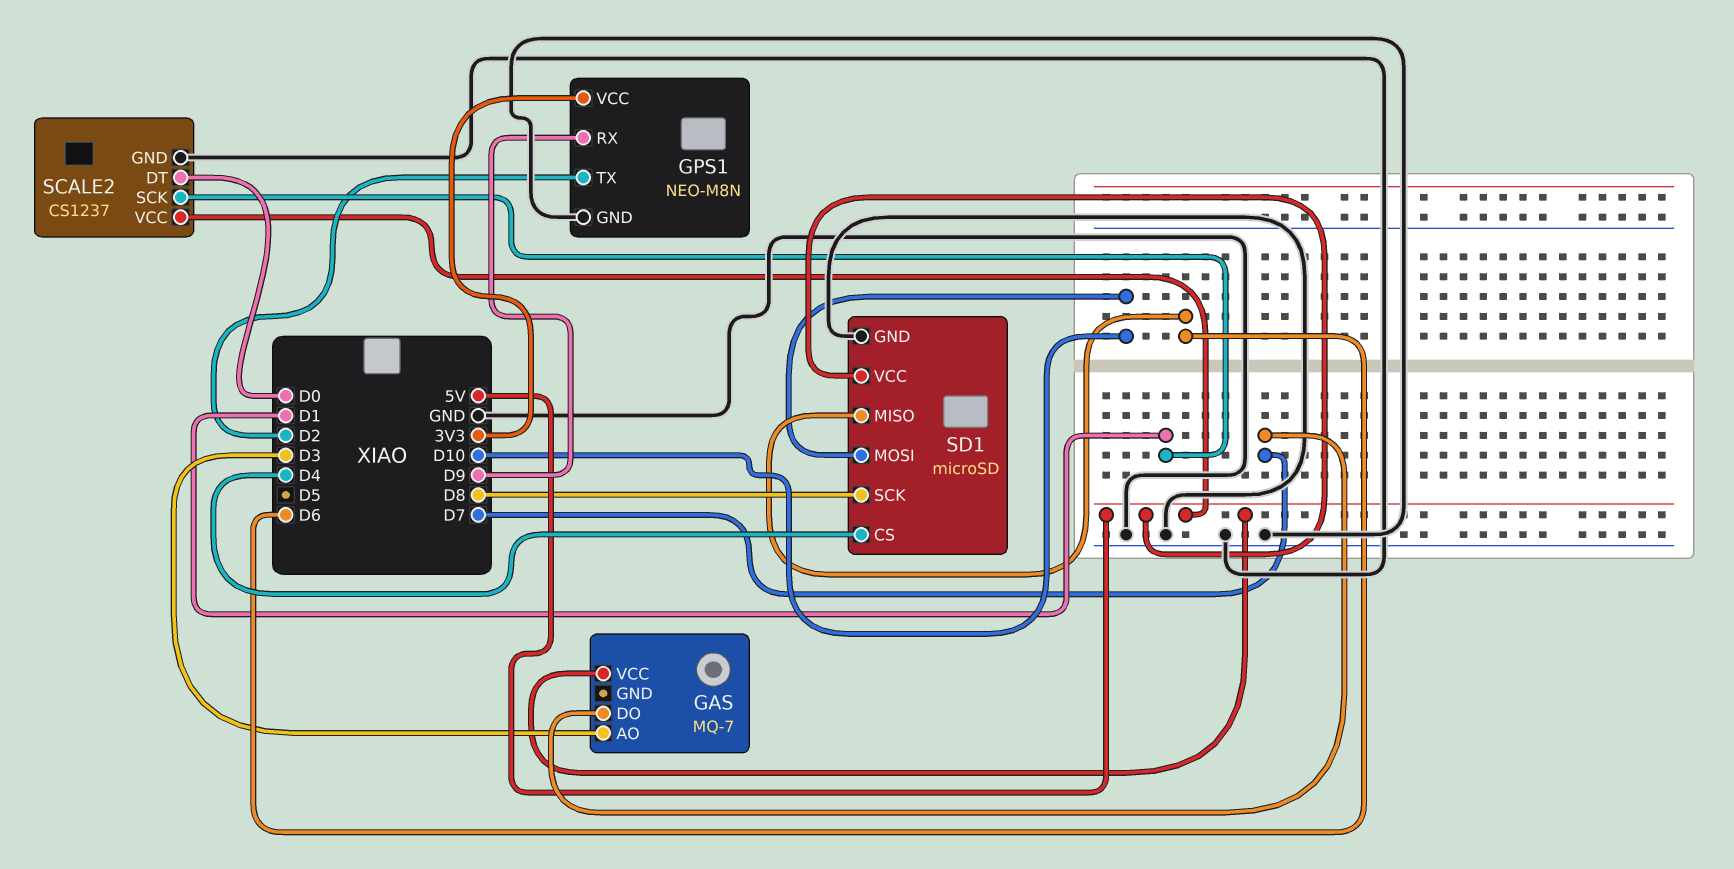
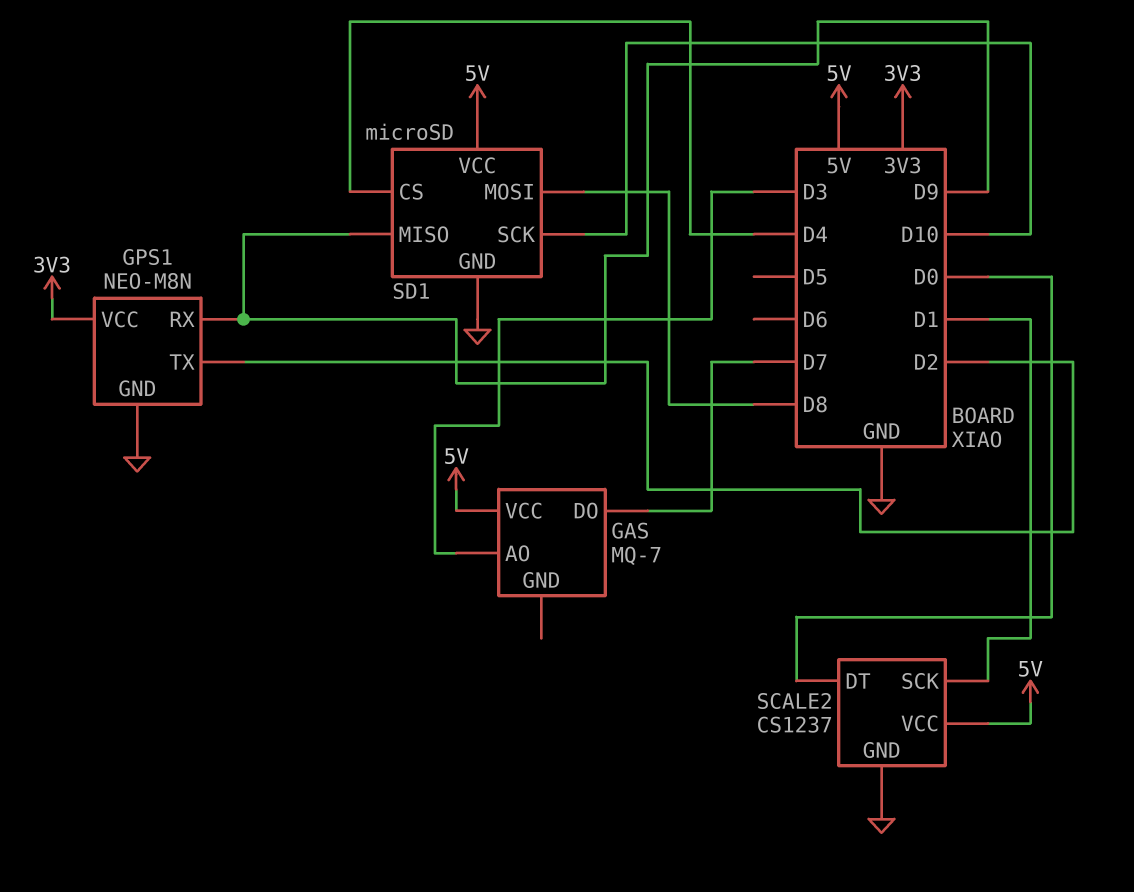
SD1 pin MISO: D6 -> D9
SD1 pin MOSI: D10 -> D8
SD1 pin SCK: D8 -> D10

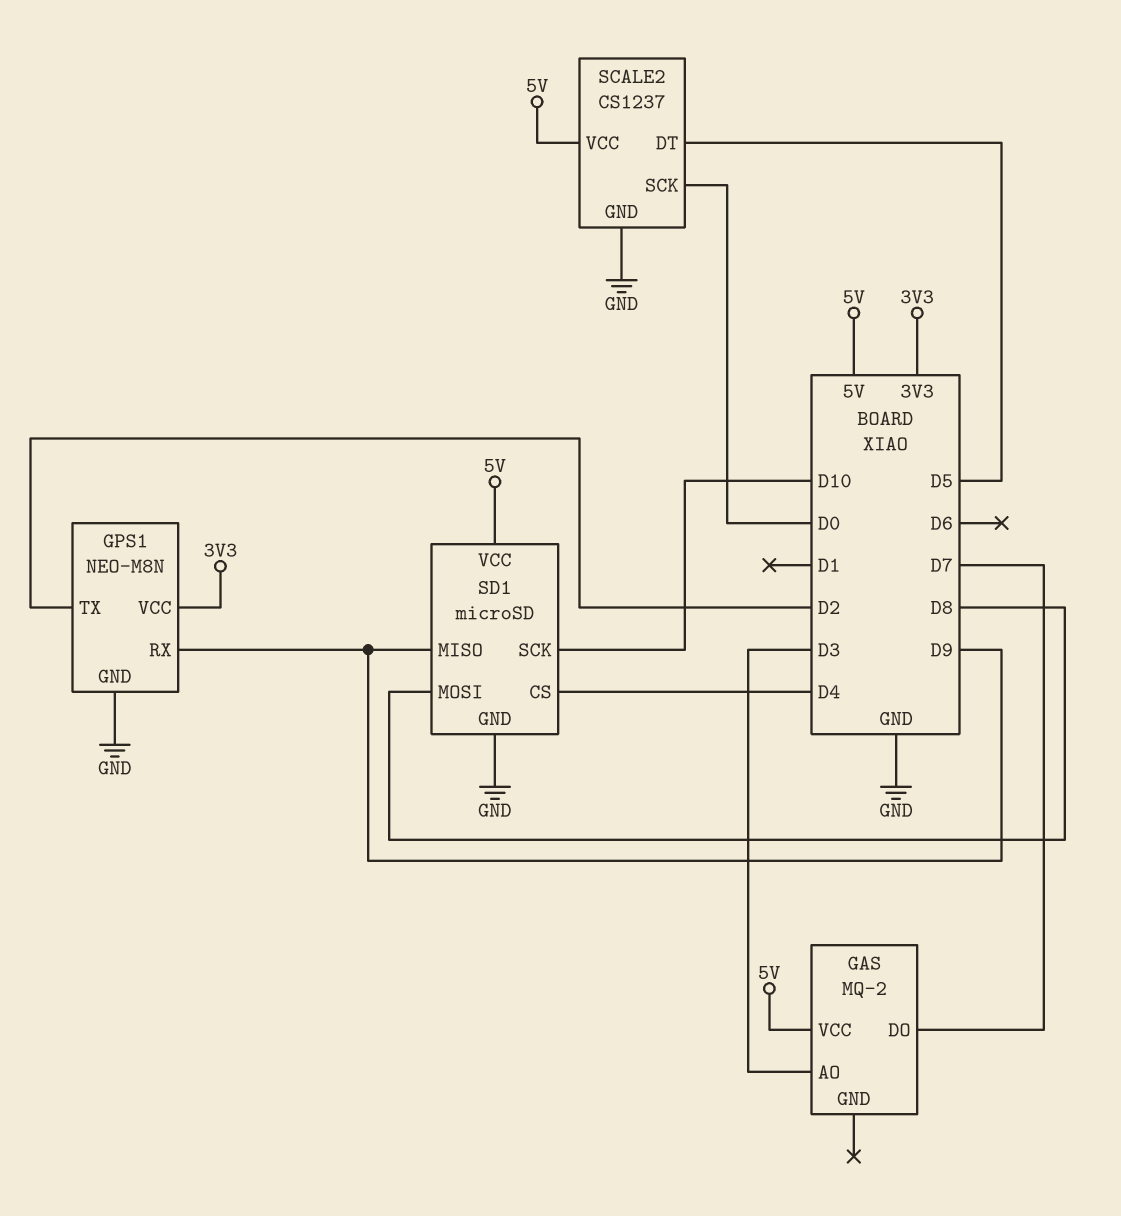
GAS: MQ-7 -> MQ-2
SCALE2 pin DT: D0 -> D5
SCALE2 pin SCK: D1 -> D0

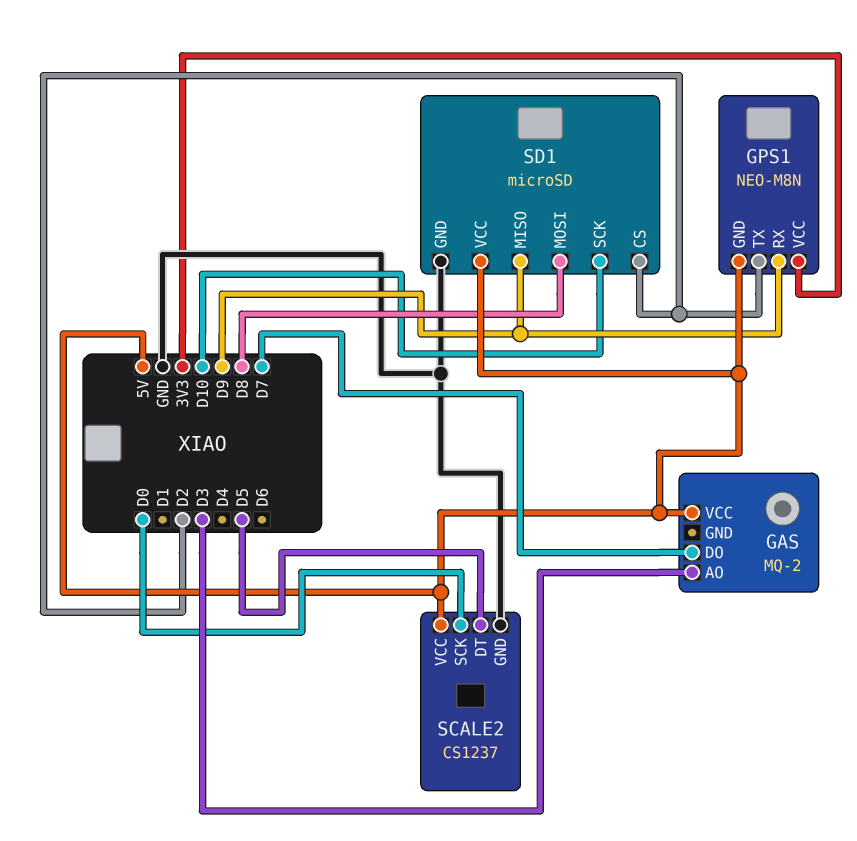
GPS1 pin GND: GND -> 5V
SD1 pin CS: D4 -> D2

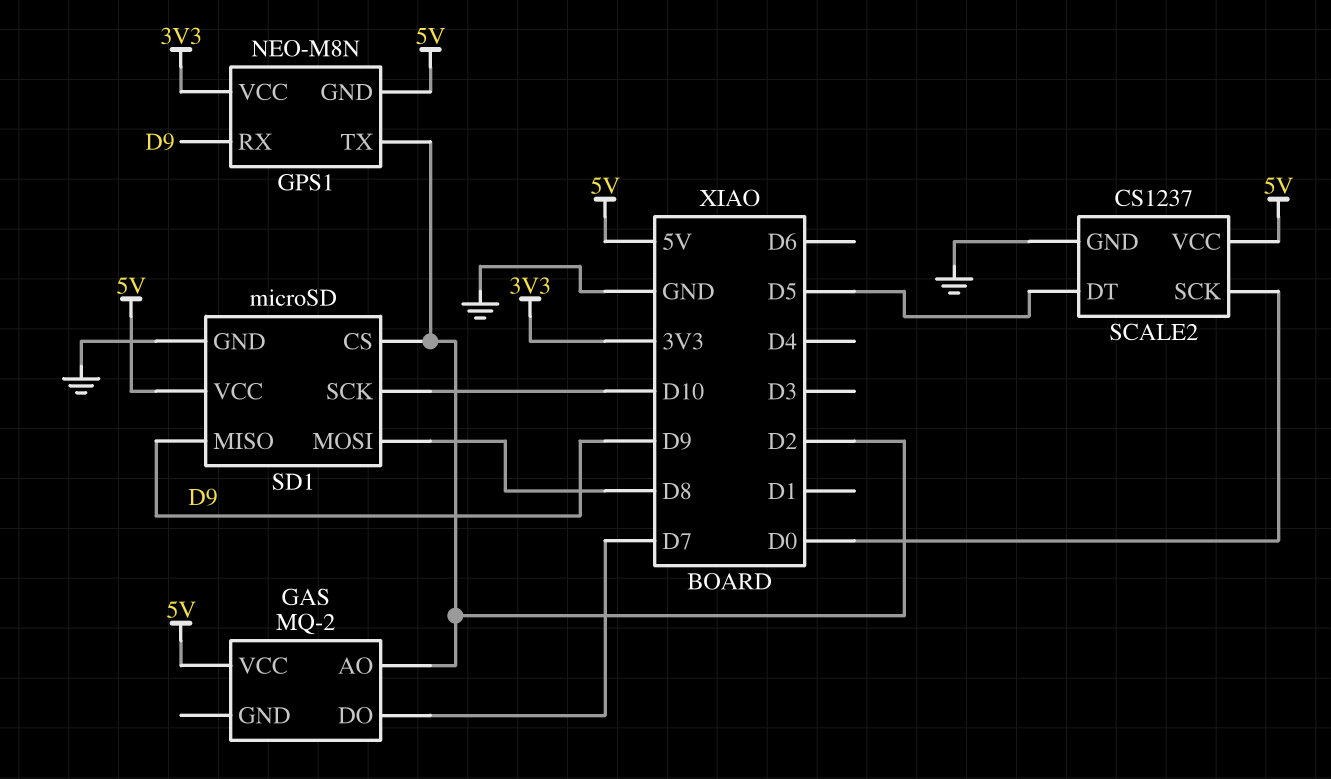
GAS pin AO: D3 -> D2

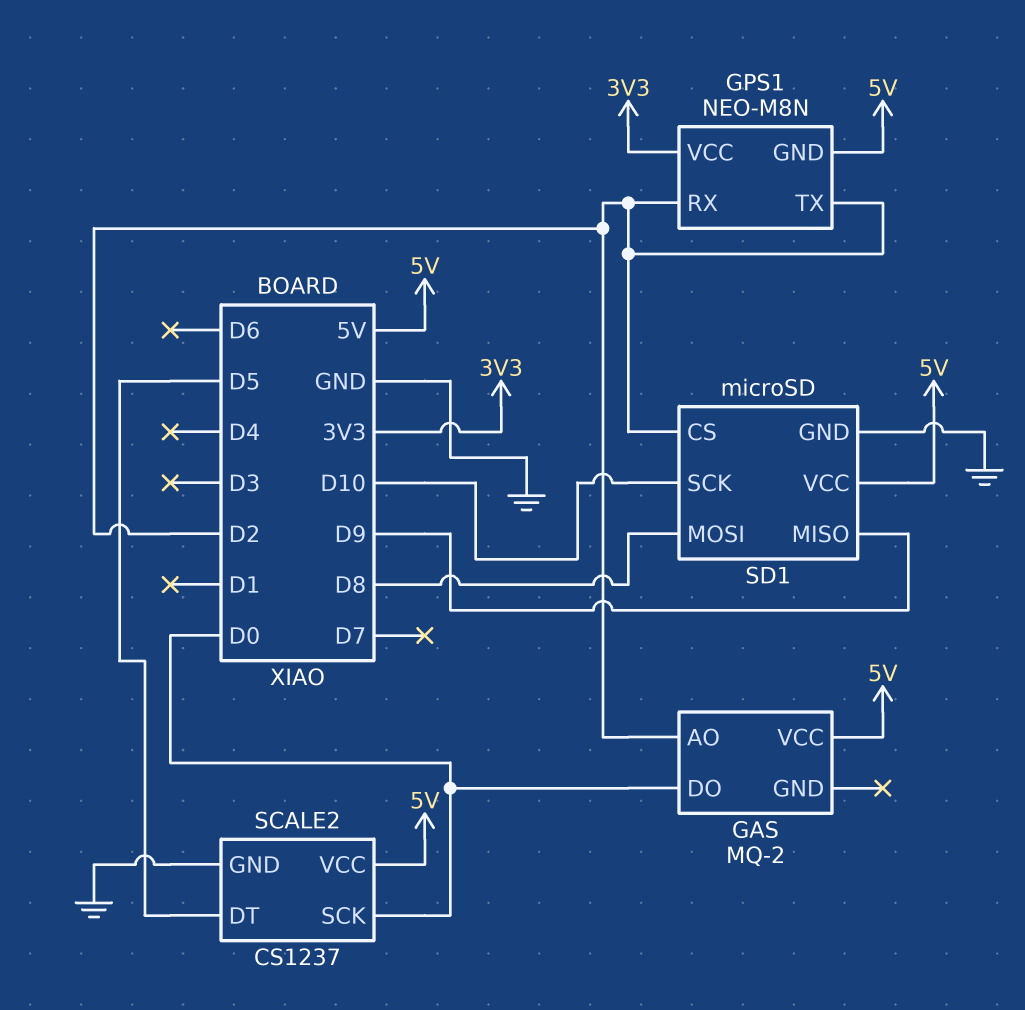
GAS pin DO: D7 -> D0
GPS1 pin RX: D9 -> D2

